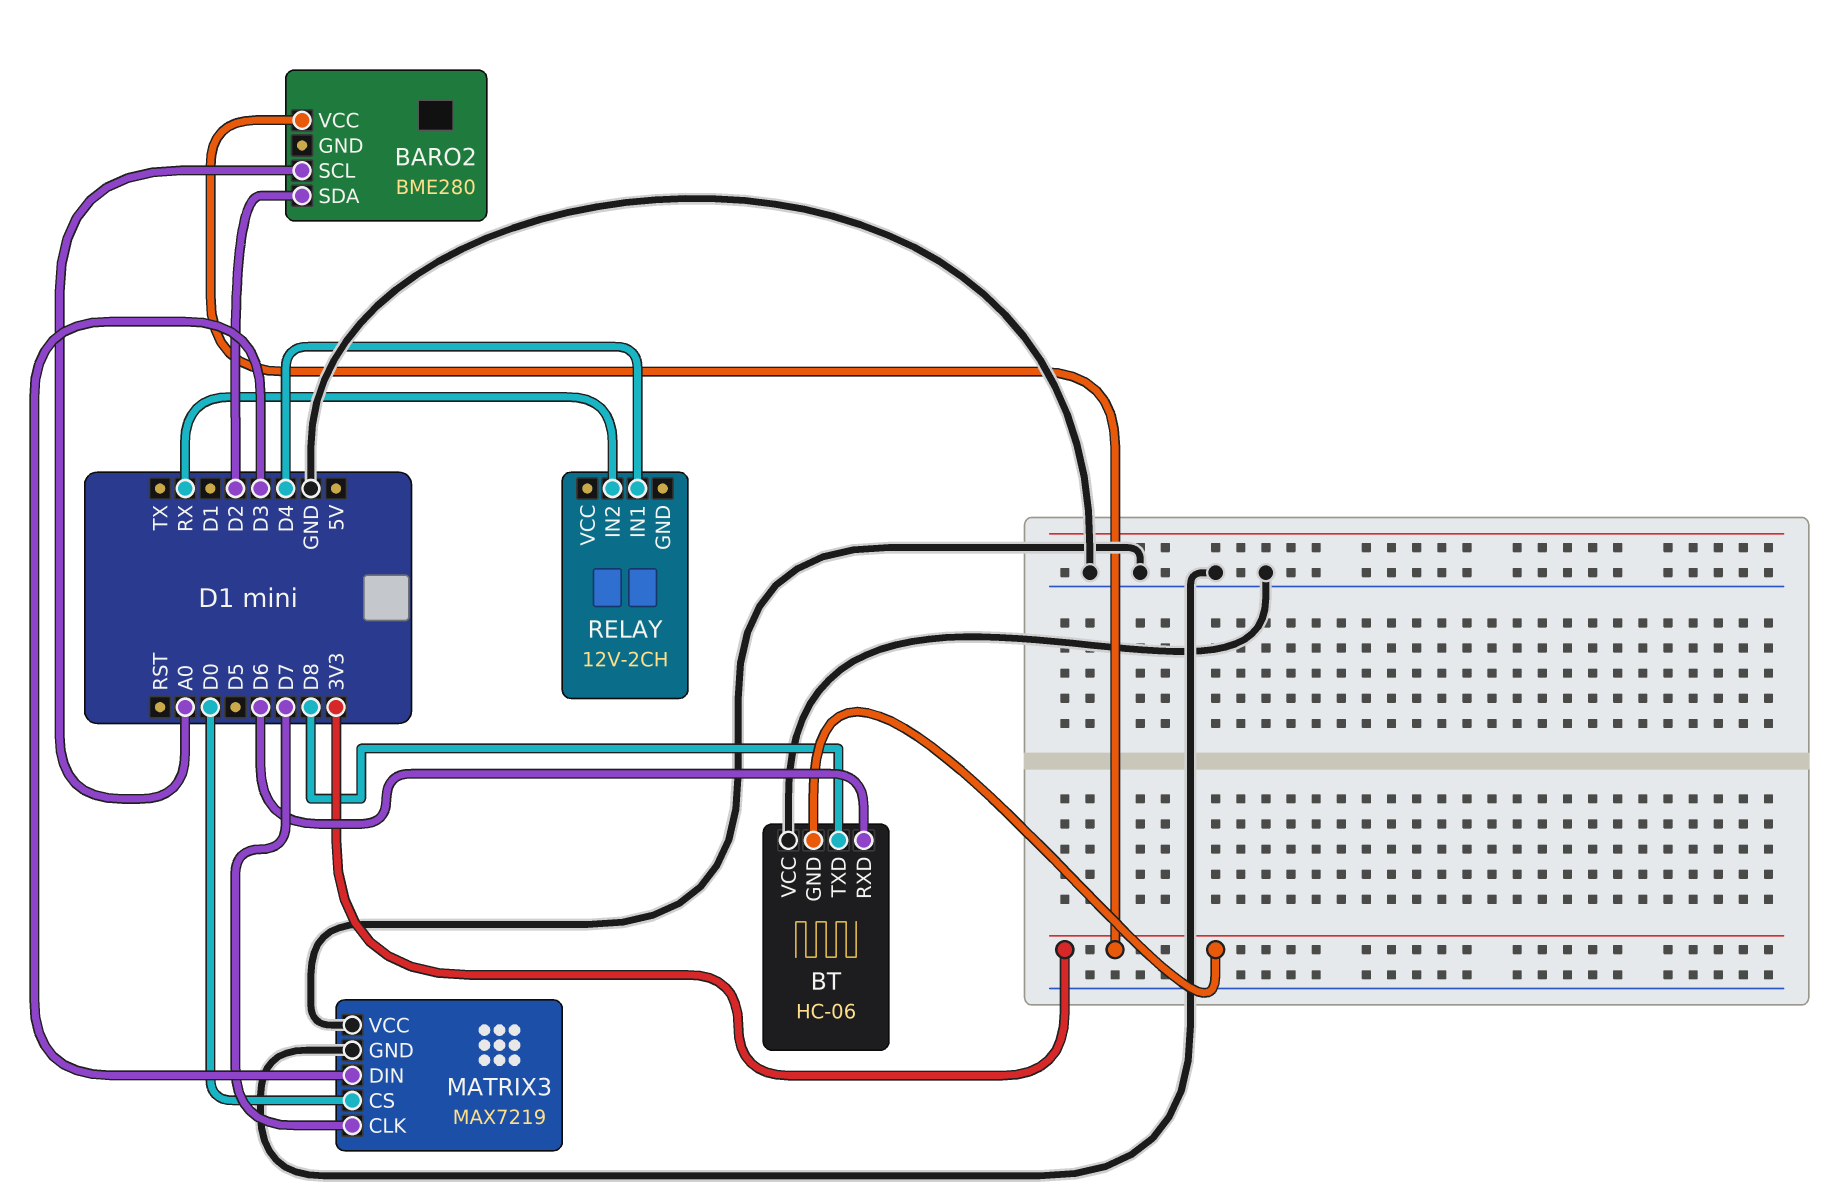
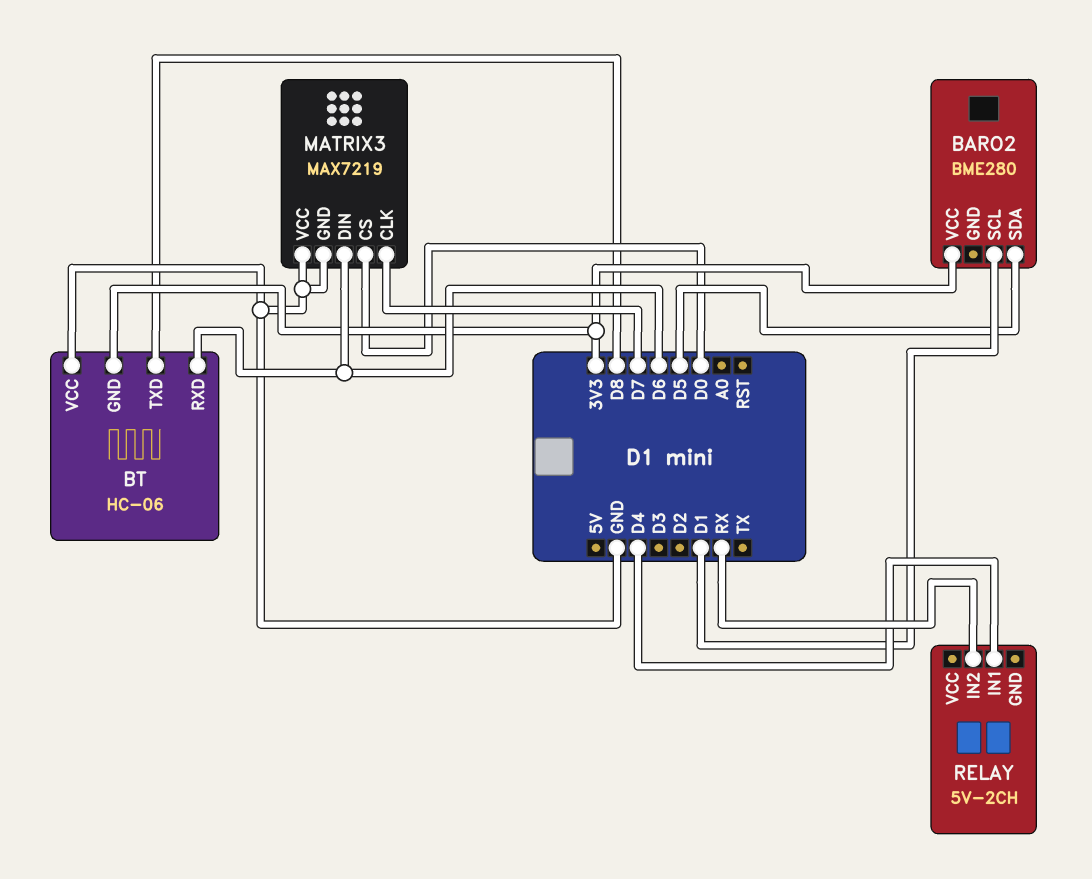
BARO2 pin SCL: A0 -> D1
BARO2 pin SDA: D2 -> D5
MATRIX3 pin DIN: D3 -> D6
RELAY: 12V-2CH -> 5V-2CH

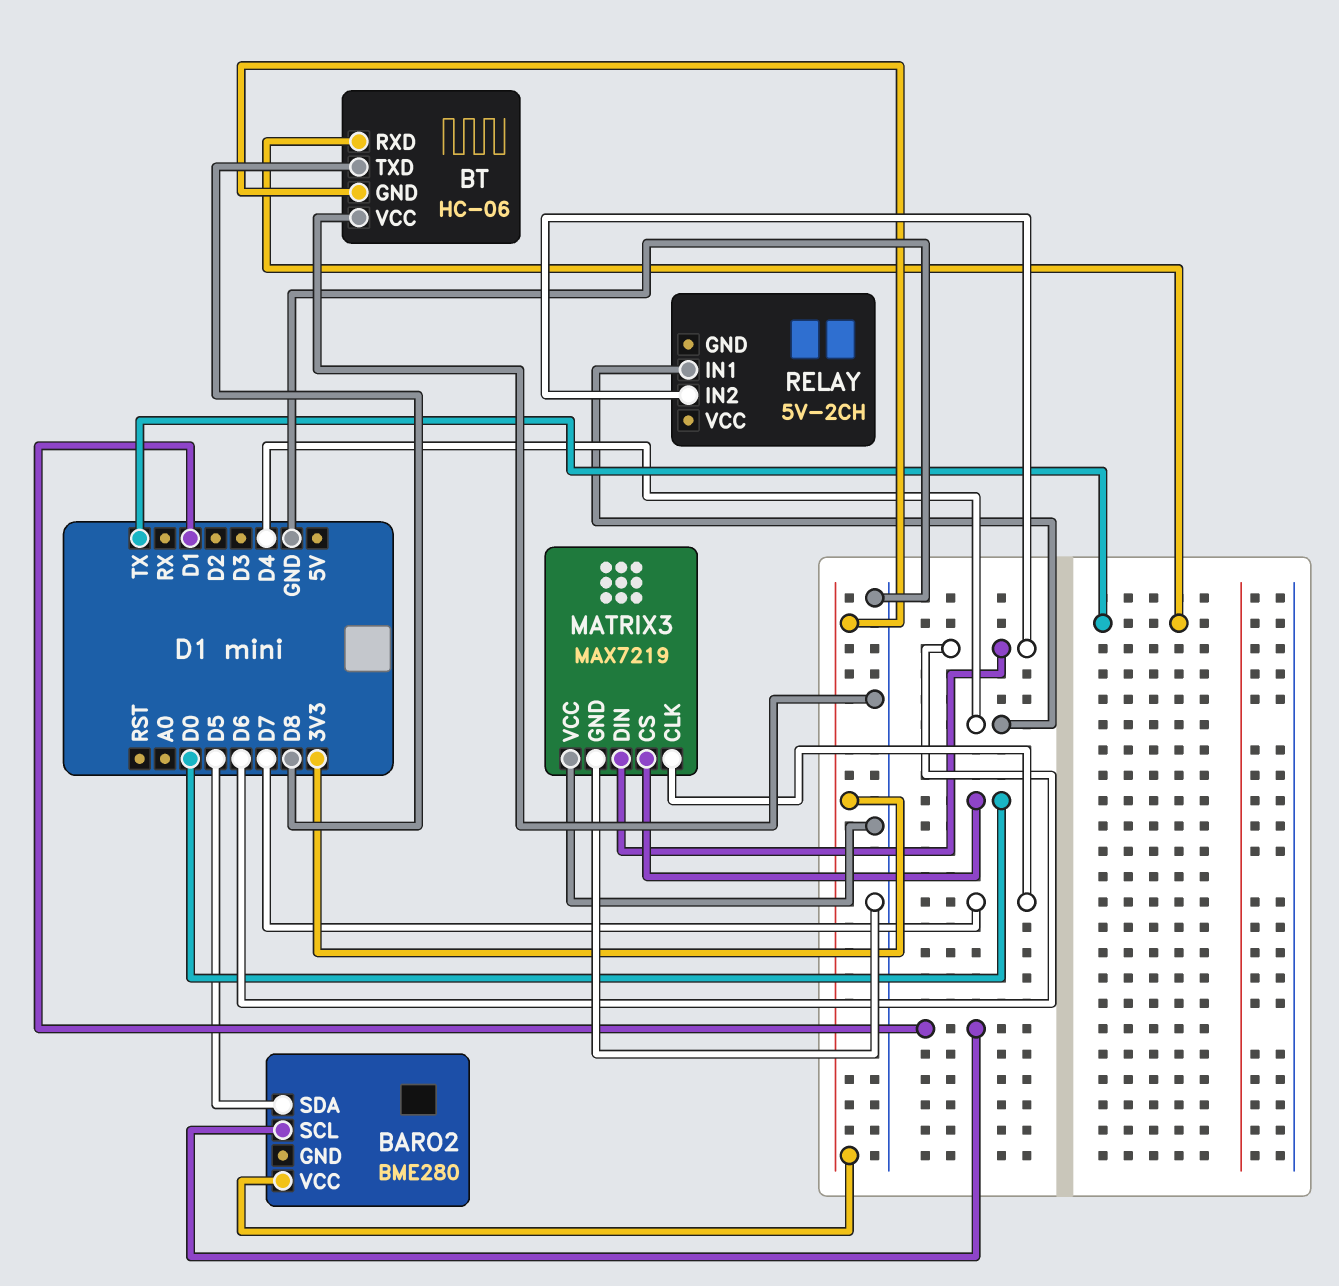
BT pin RXD: D6 -> TX
RELAY pin IN2: RX -> D6

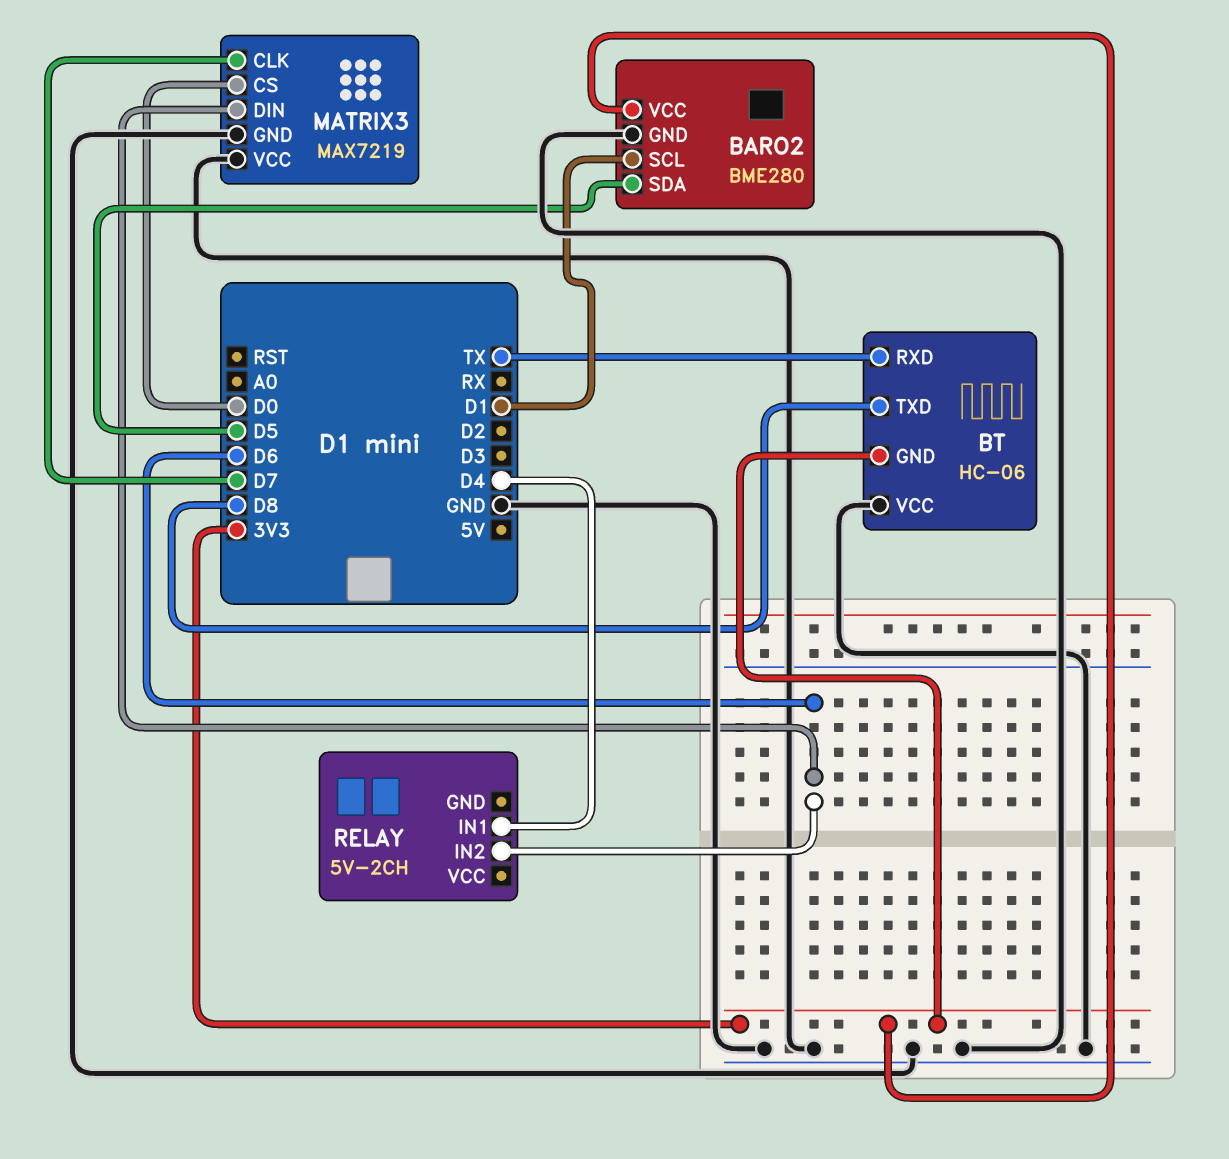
BARO2 pin GND: none -> GND

